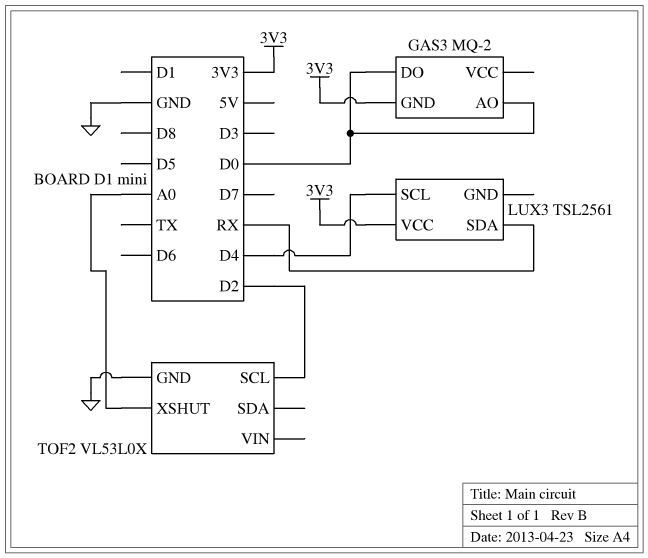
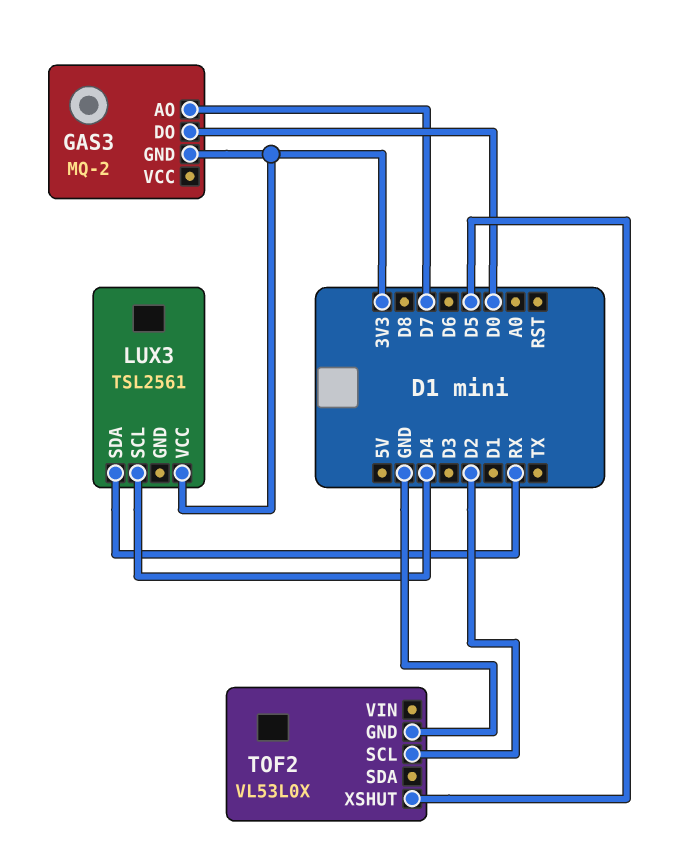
GAS3 pin AO: D0 -> D7
TOF2 pin XSHUT: A0 -> D5

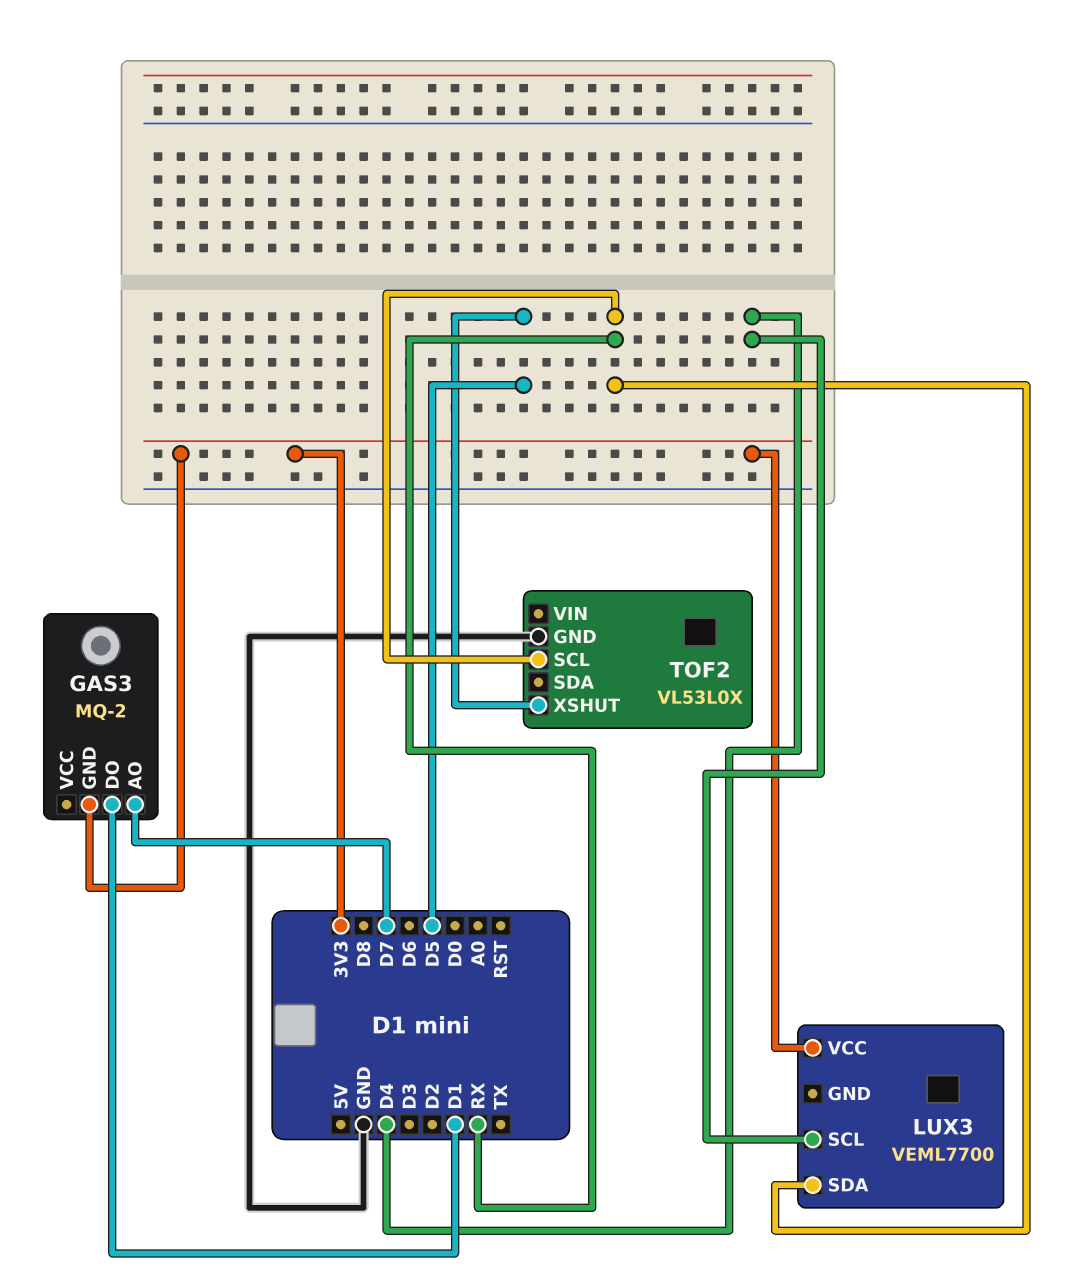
GAS3 pin DO: D0 -> D1
LUX3: TSL2561 -> VEML7700
TOF2 pin SCL: D2 -> RX

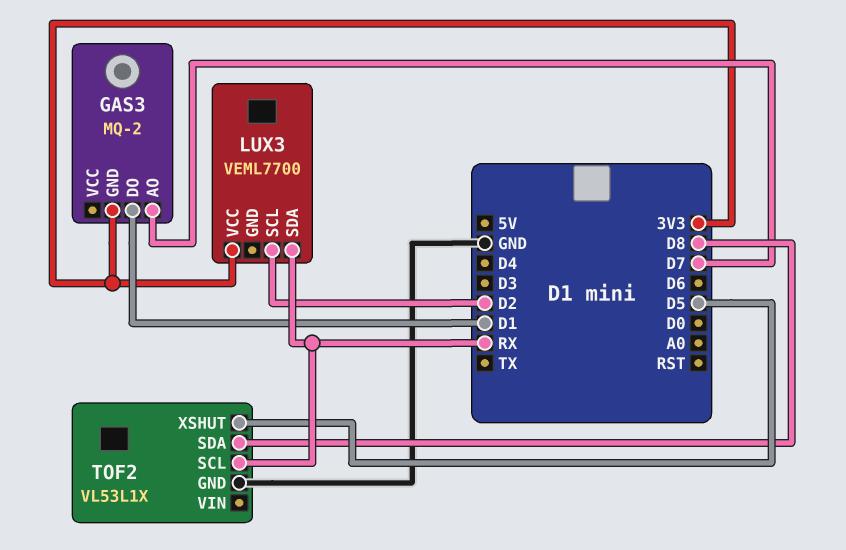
LUX3 pin SCL: D4 -> D2
TOF2: VL53L0X -> VL53L1X
TOF2 pin SDA: none -> D8

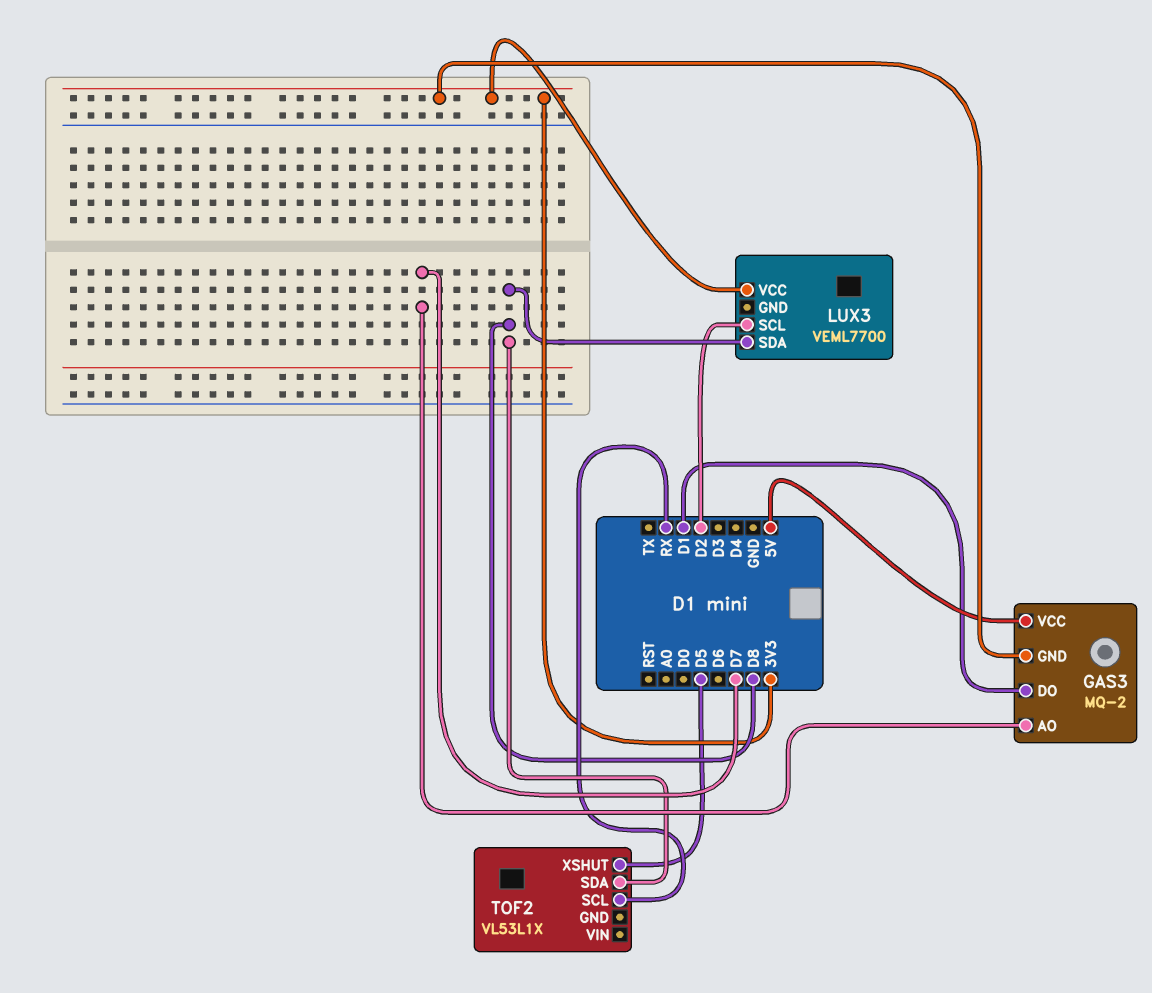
GAS3 pin VCC: none -> 5V
LUX3 pin SDA: RX -> D8
TOF2 pin GND: GND -> none

